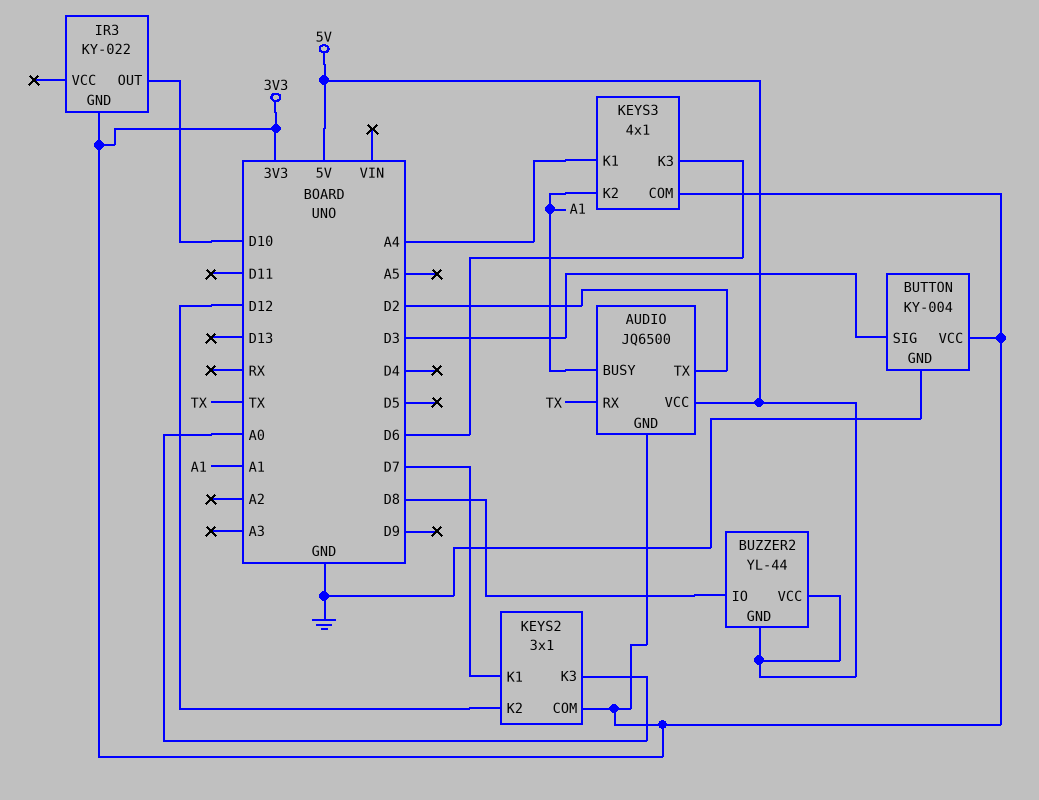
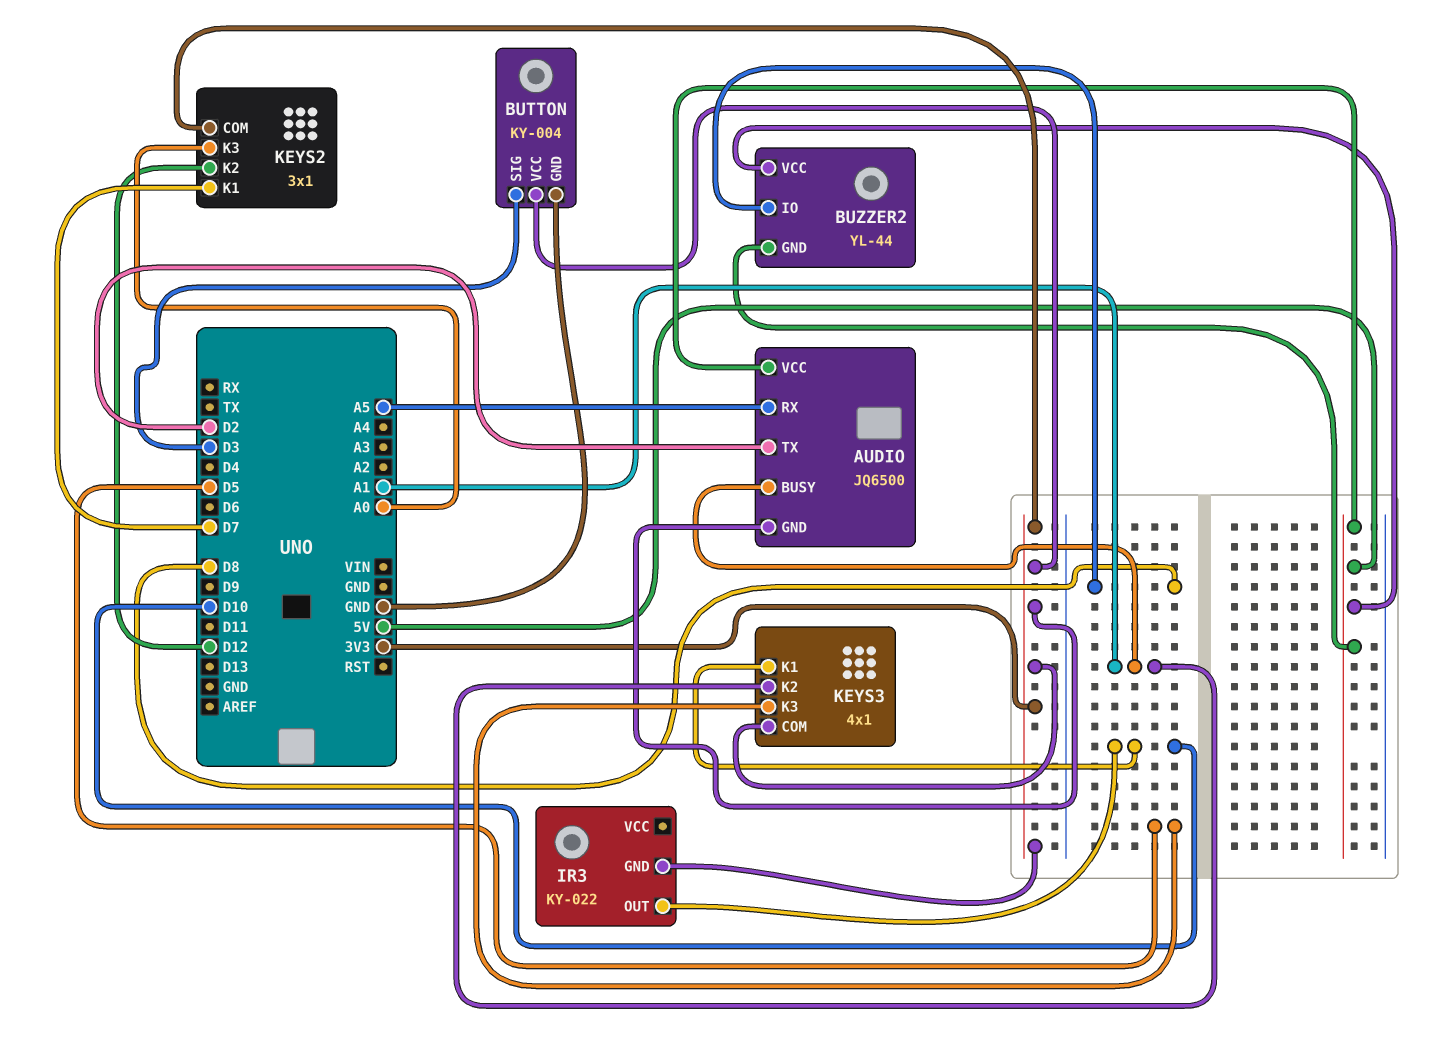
AUDIO pin RX: TX -> A5
KEYS3 pin K1: A4 -> D10
KEYS3 pin K3: D6 -> D5

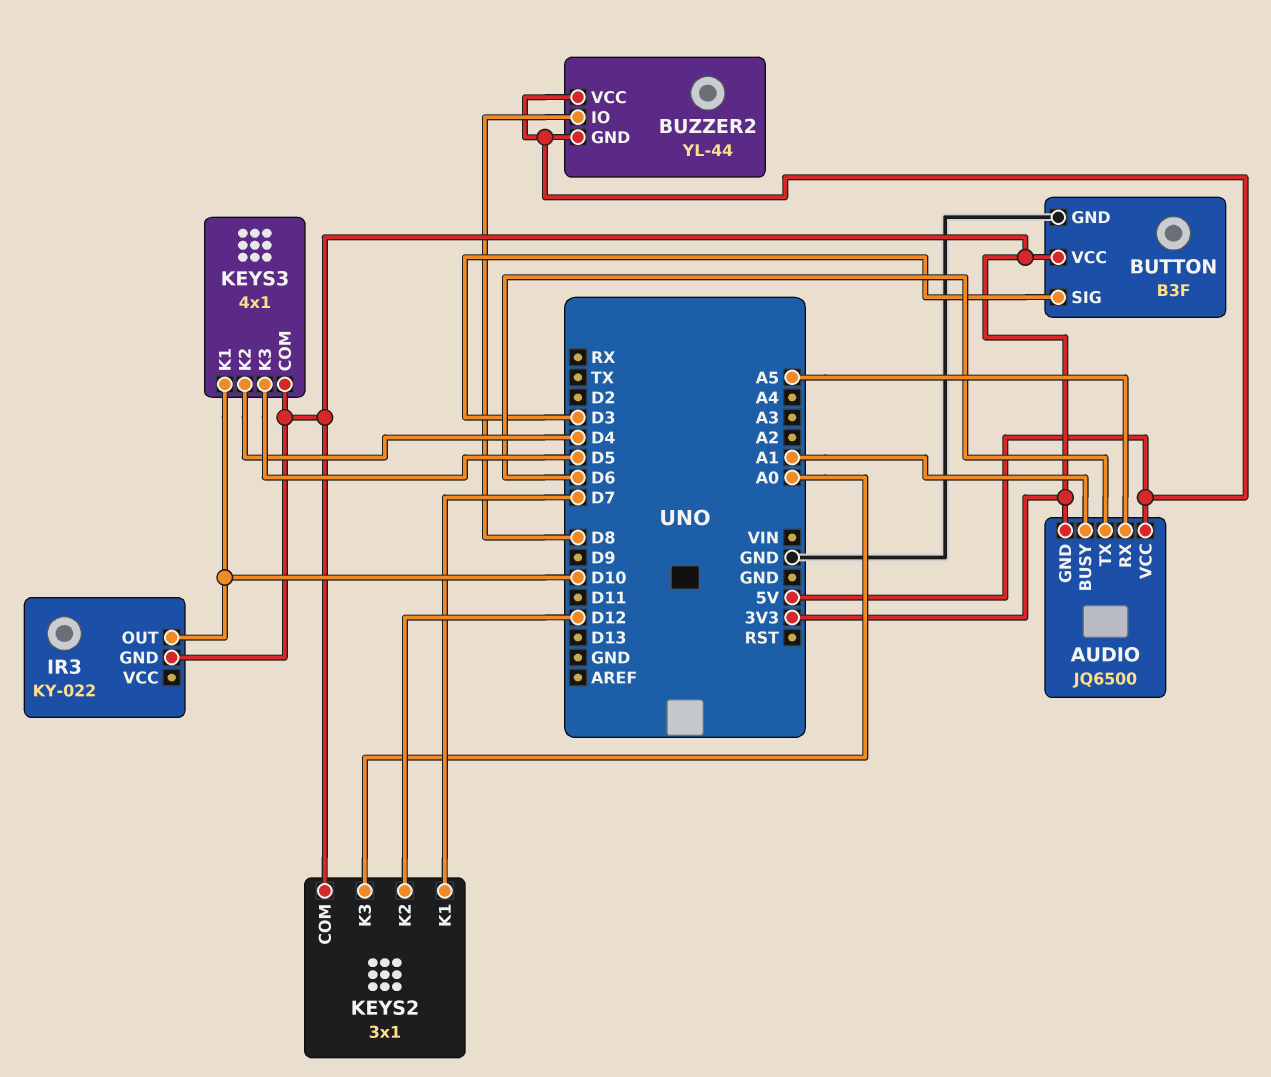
AUDIO pin TX: D2 -> D6
BUTTON: KY-004 -> B3F
KEYS3 pin K2: A1 -> D4

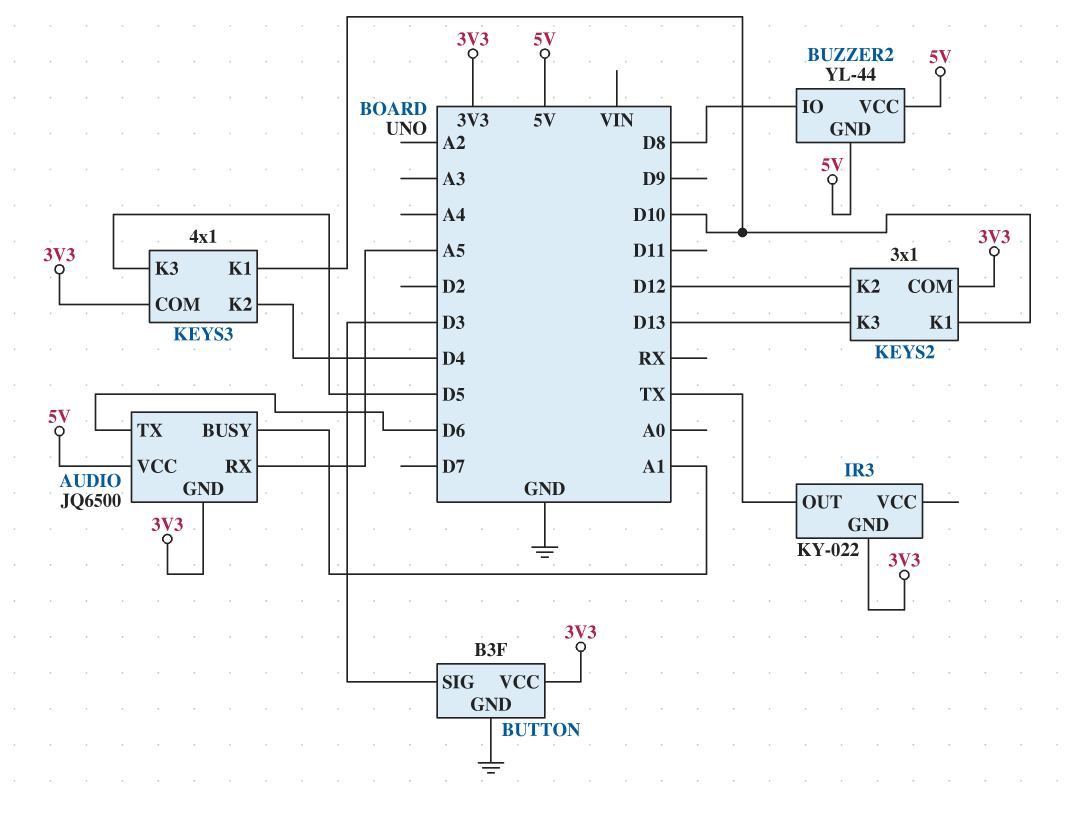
IR3 pin OUT: D10 -> TX
KEYS2 pin K1: D7 -> D10
KEYS2 pin K3: A0 -> D13

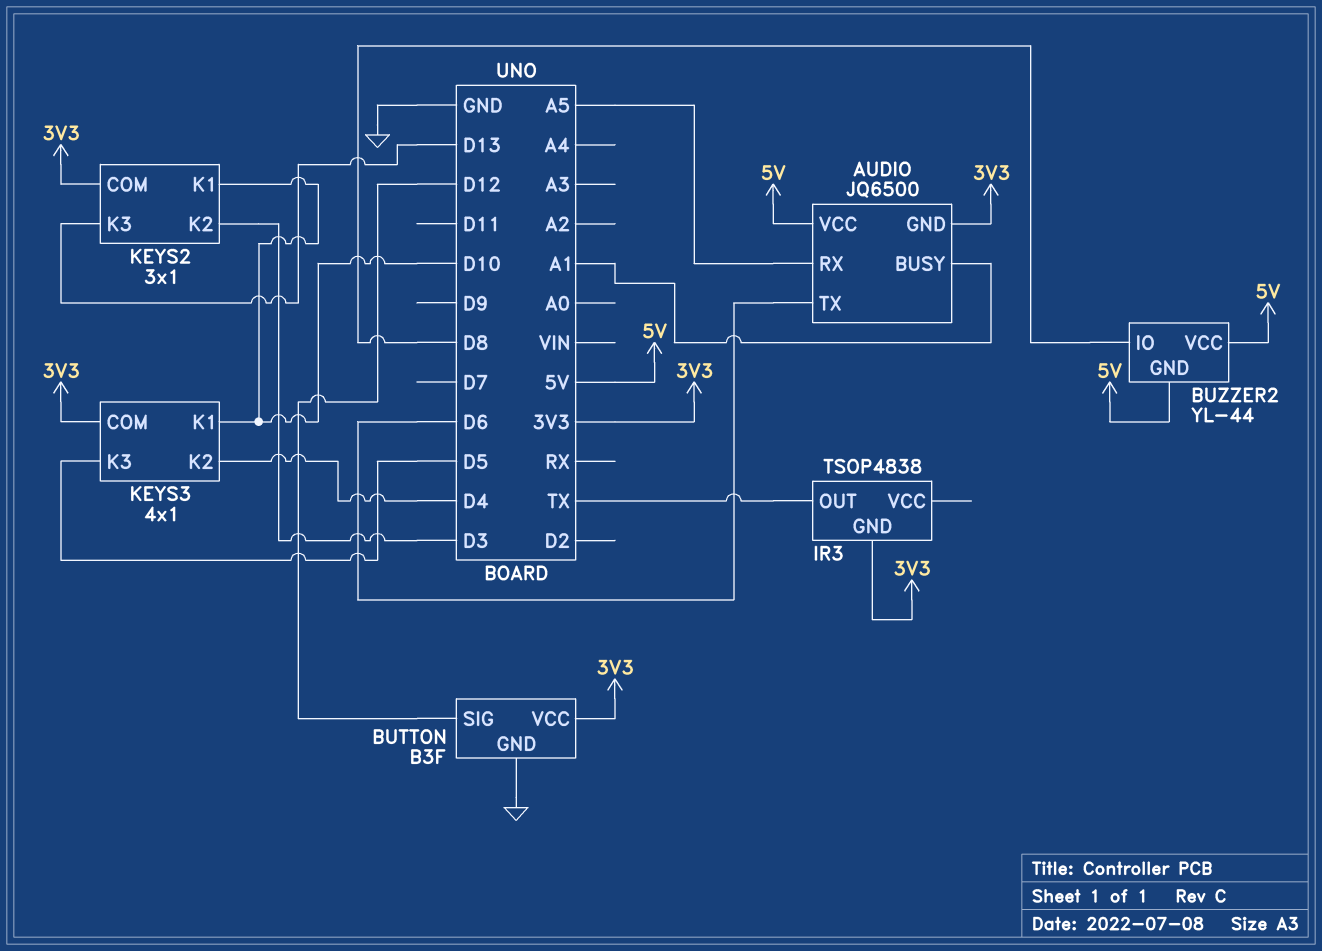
BUTTON pin SIG: D3 -> D12
IR3: KY-022 -> TSOP4838
KEYS2 pin K2: D12 -> D3

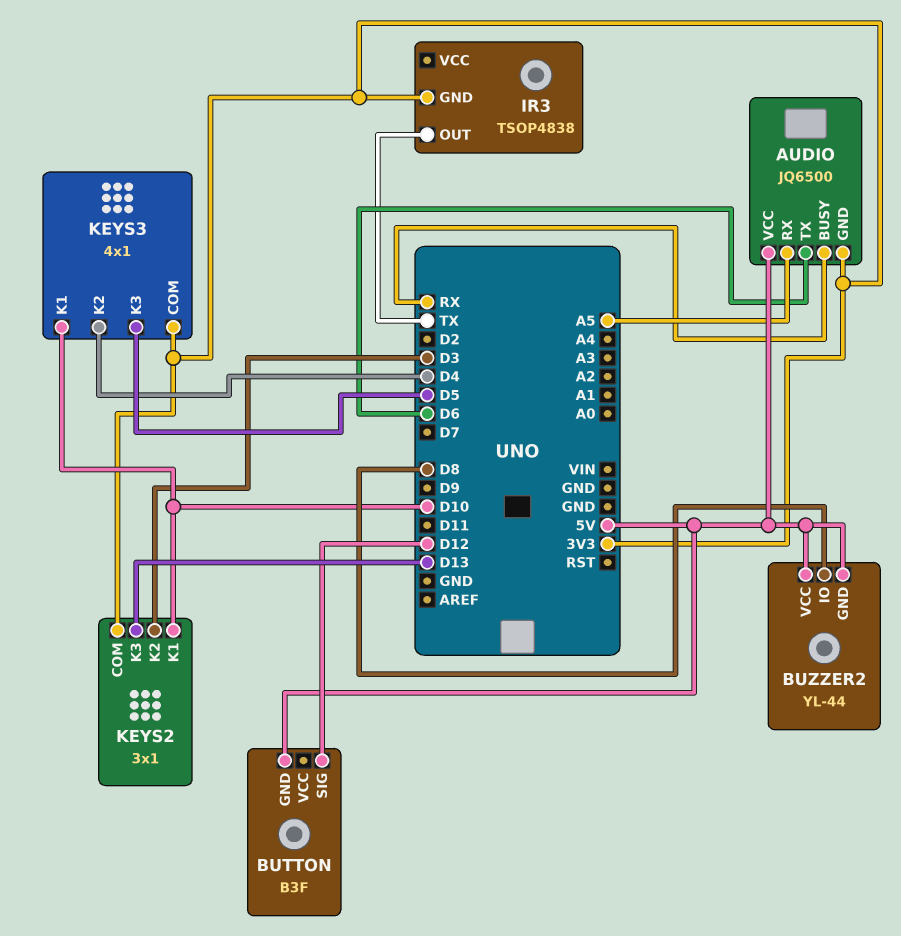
AUDIO pin BUSY: A1 -> RX
BUTTON pin GND: GND -> 5V
BUTTON pin VCC: 3V3 -> none

